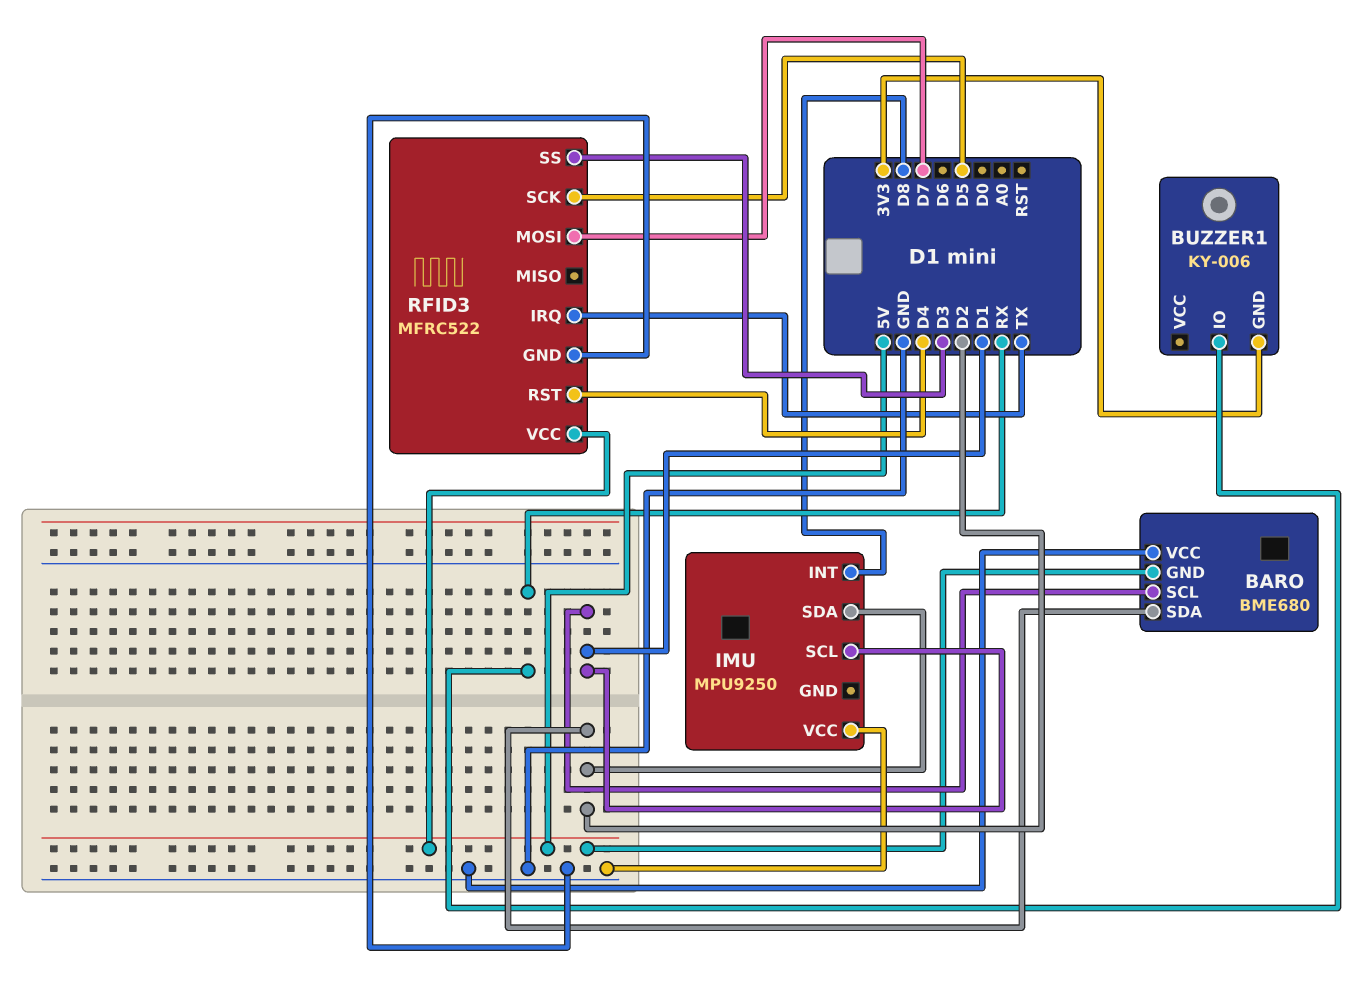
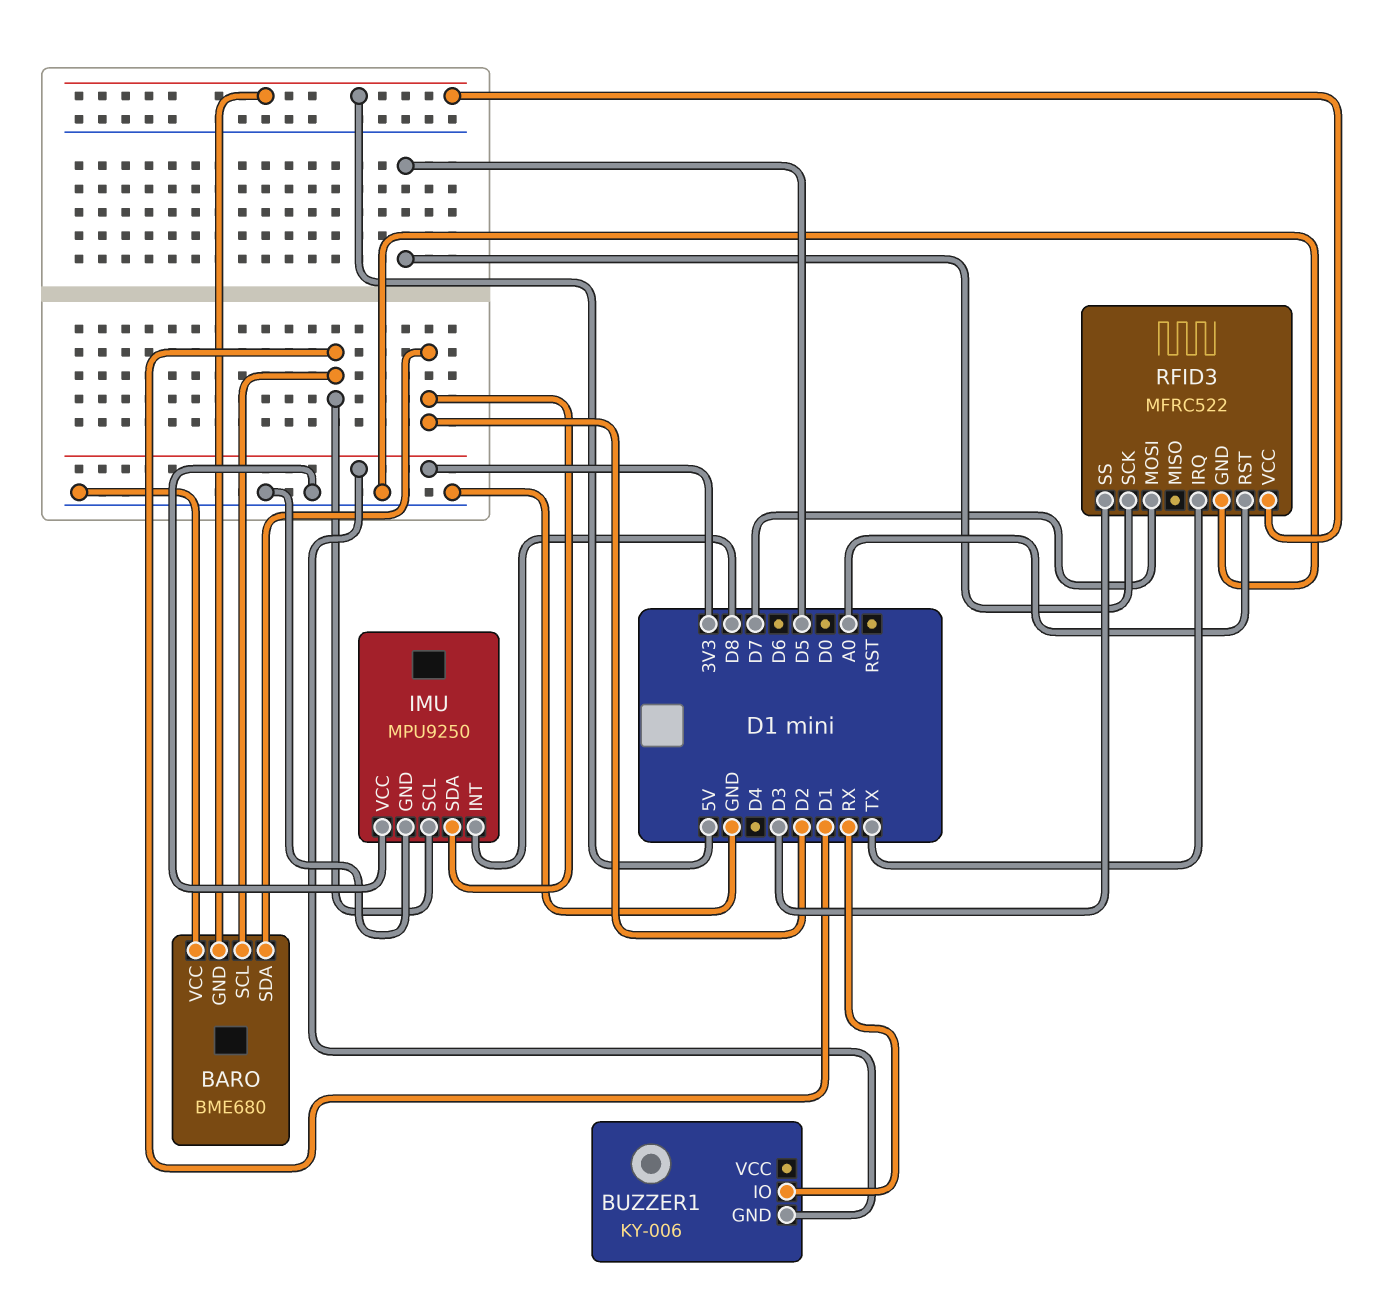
IMU pin GND: none -> GND
RFID3 pin RST: D4 -> A0

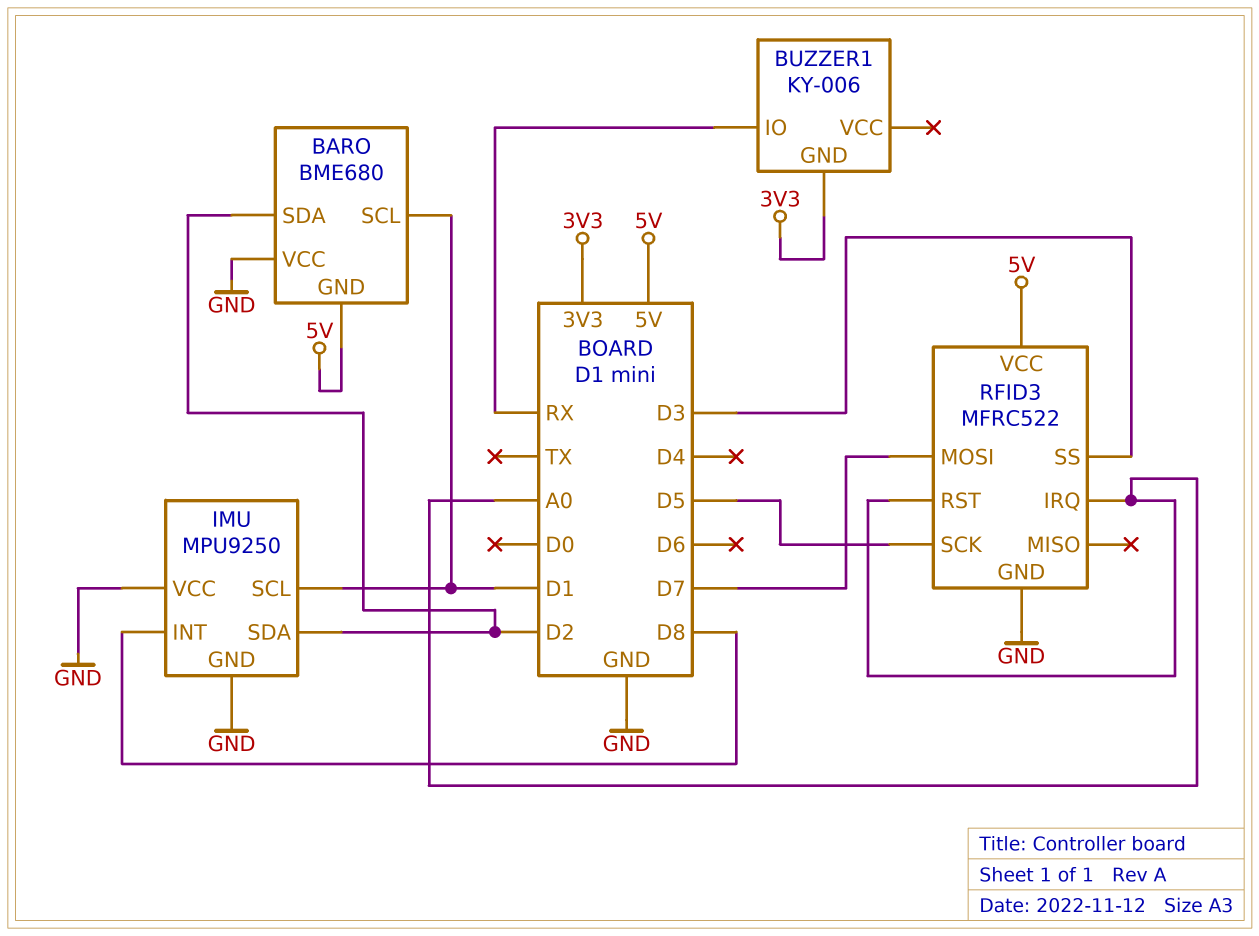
RFID3 pin IRQ: TX -> A0

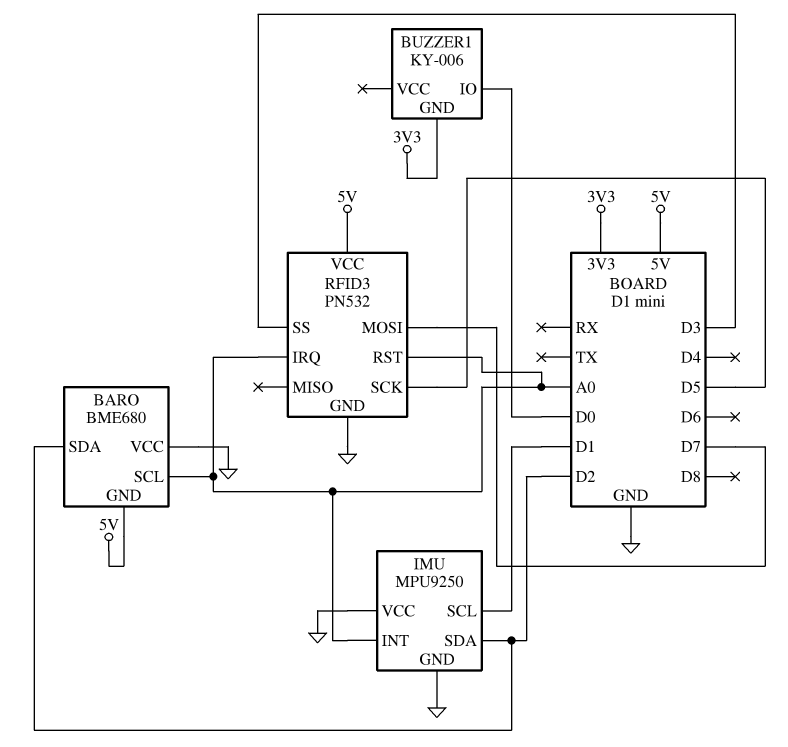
BARO pin SCL: D1 -> A0
BUZZER1 pin IO: RX -> D0
IMU pin INT: D8 -> A0
RFID3: MFRC522 -> PN532

